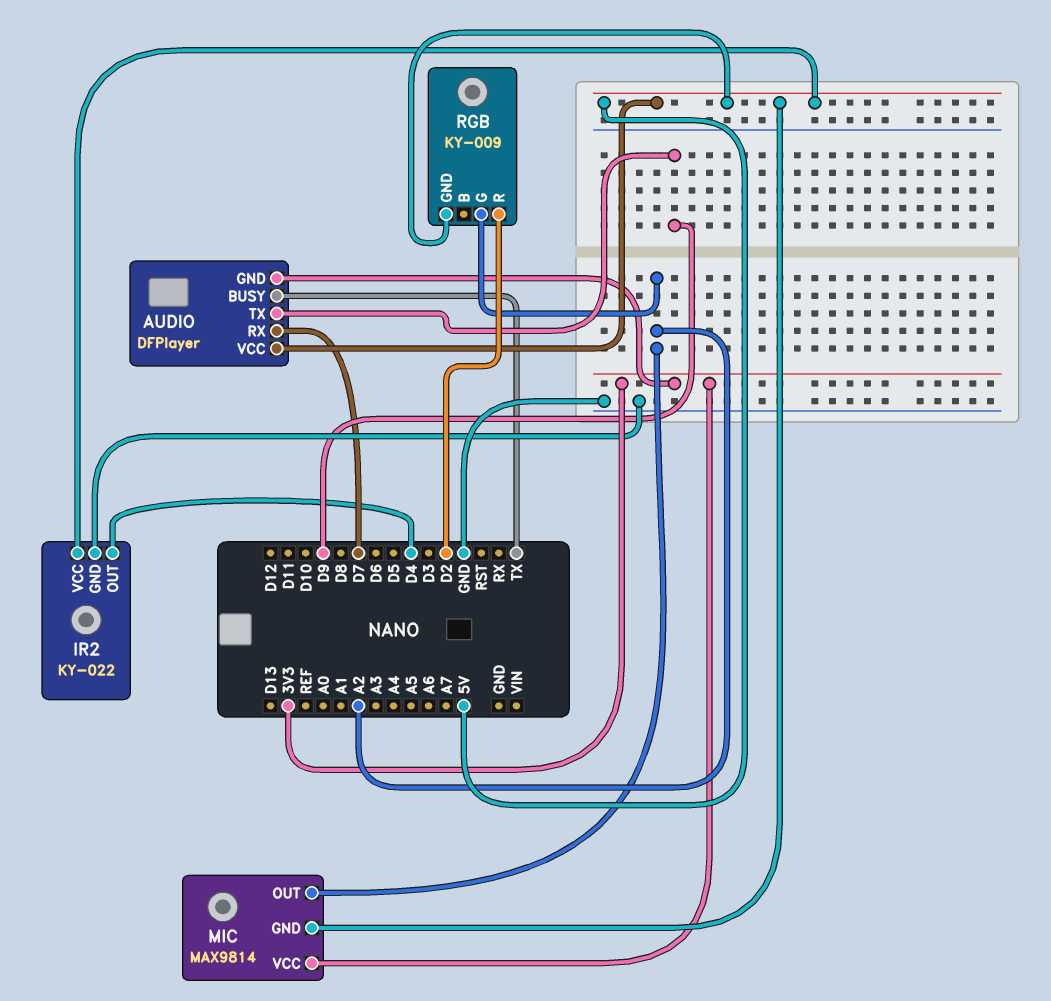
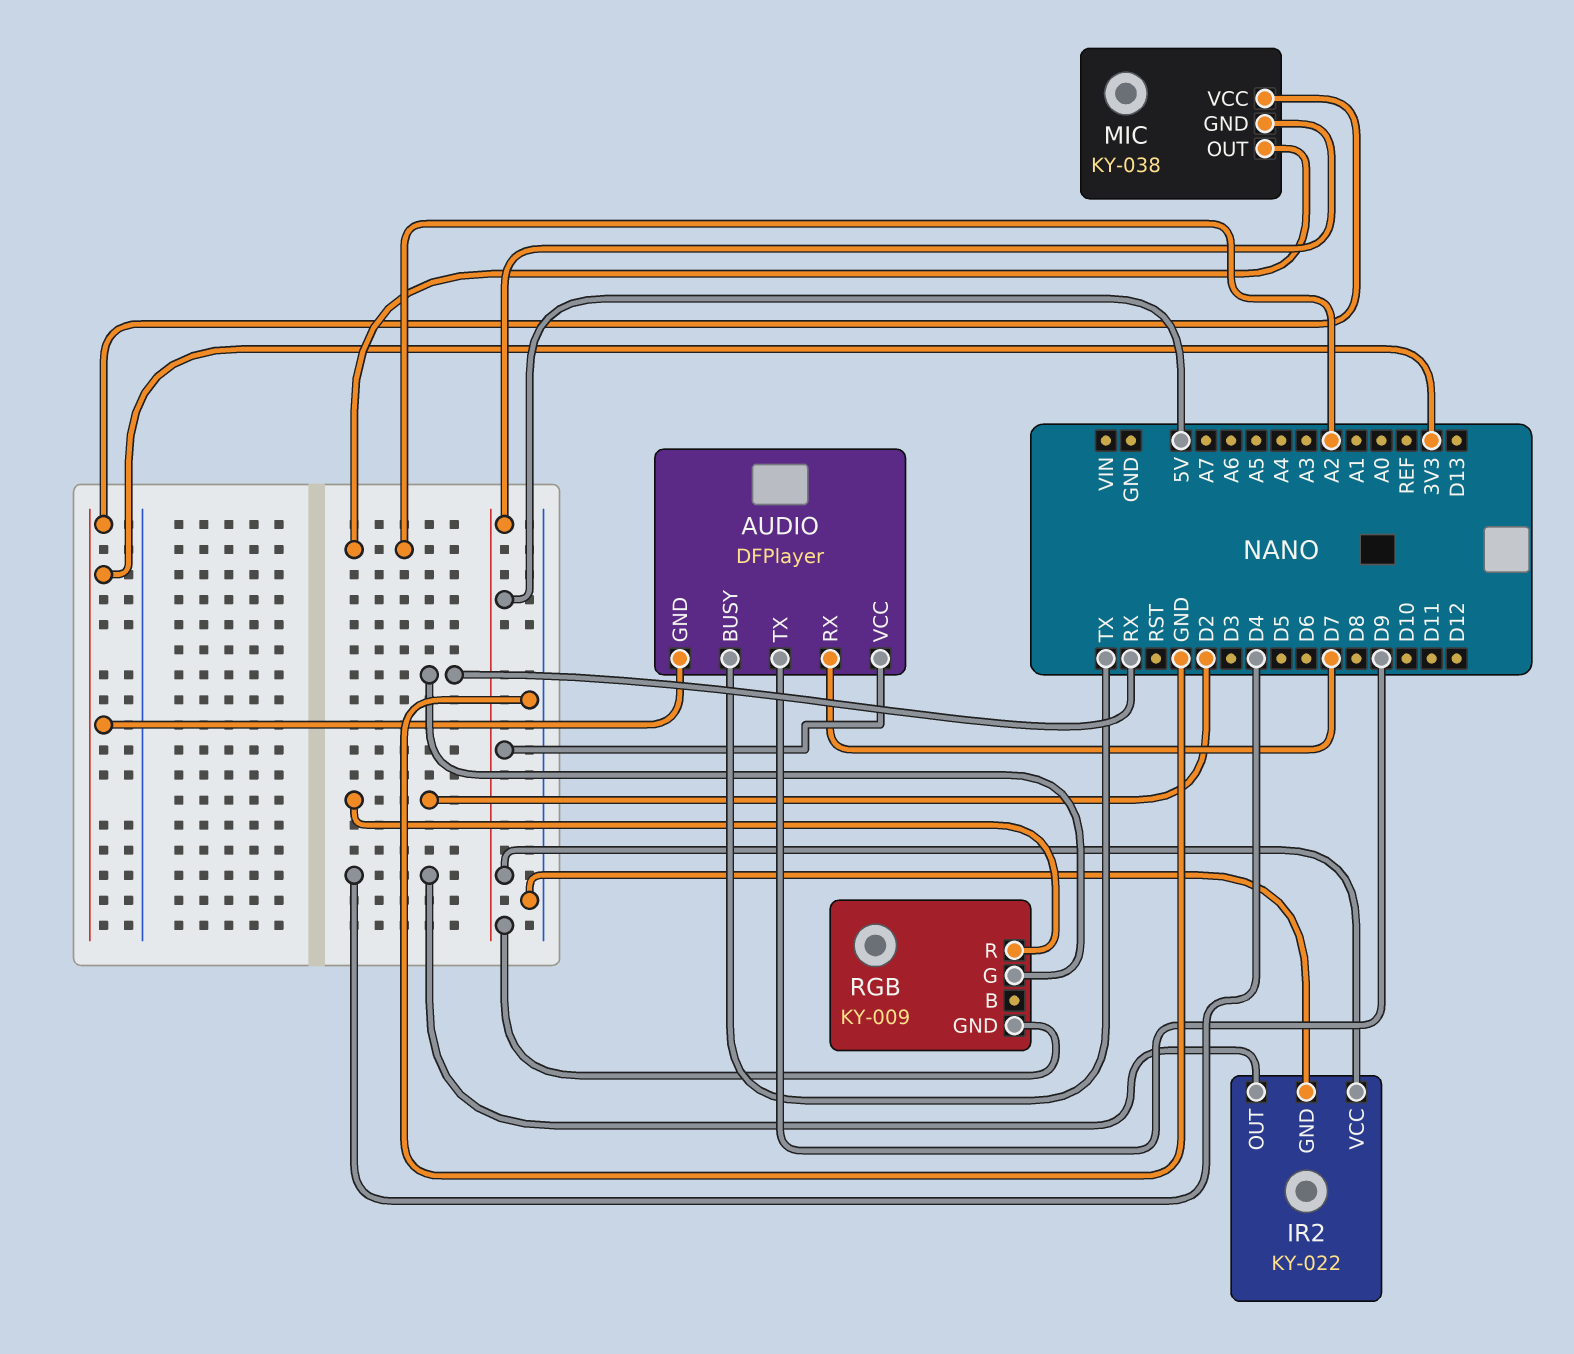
MIC: MAX9814 -> KY-038
RGB pin G: A2 -> RX

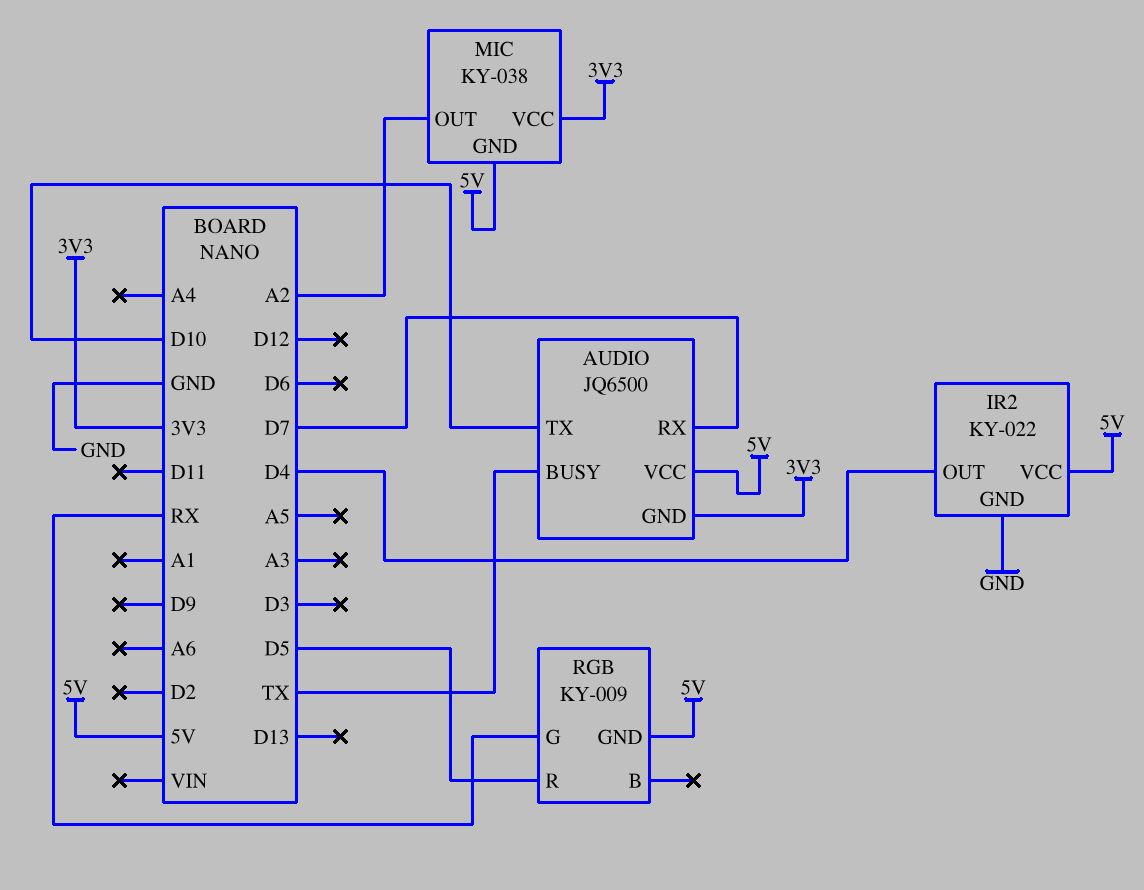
AUDIO: DFPlayer -> JQ6500
AUDIO pin TX: D9 -> D10
RGB pin R: D2 -> D5

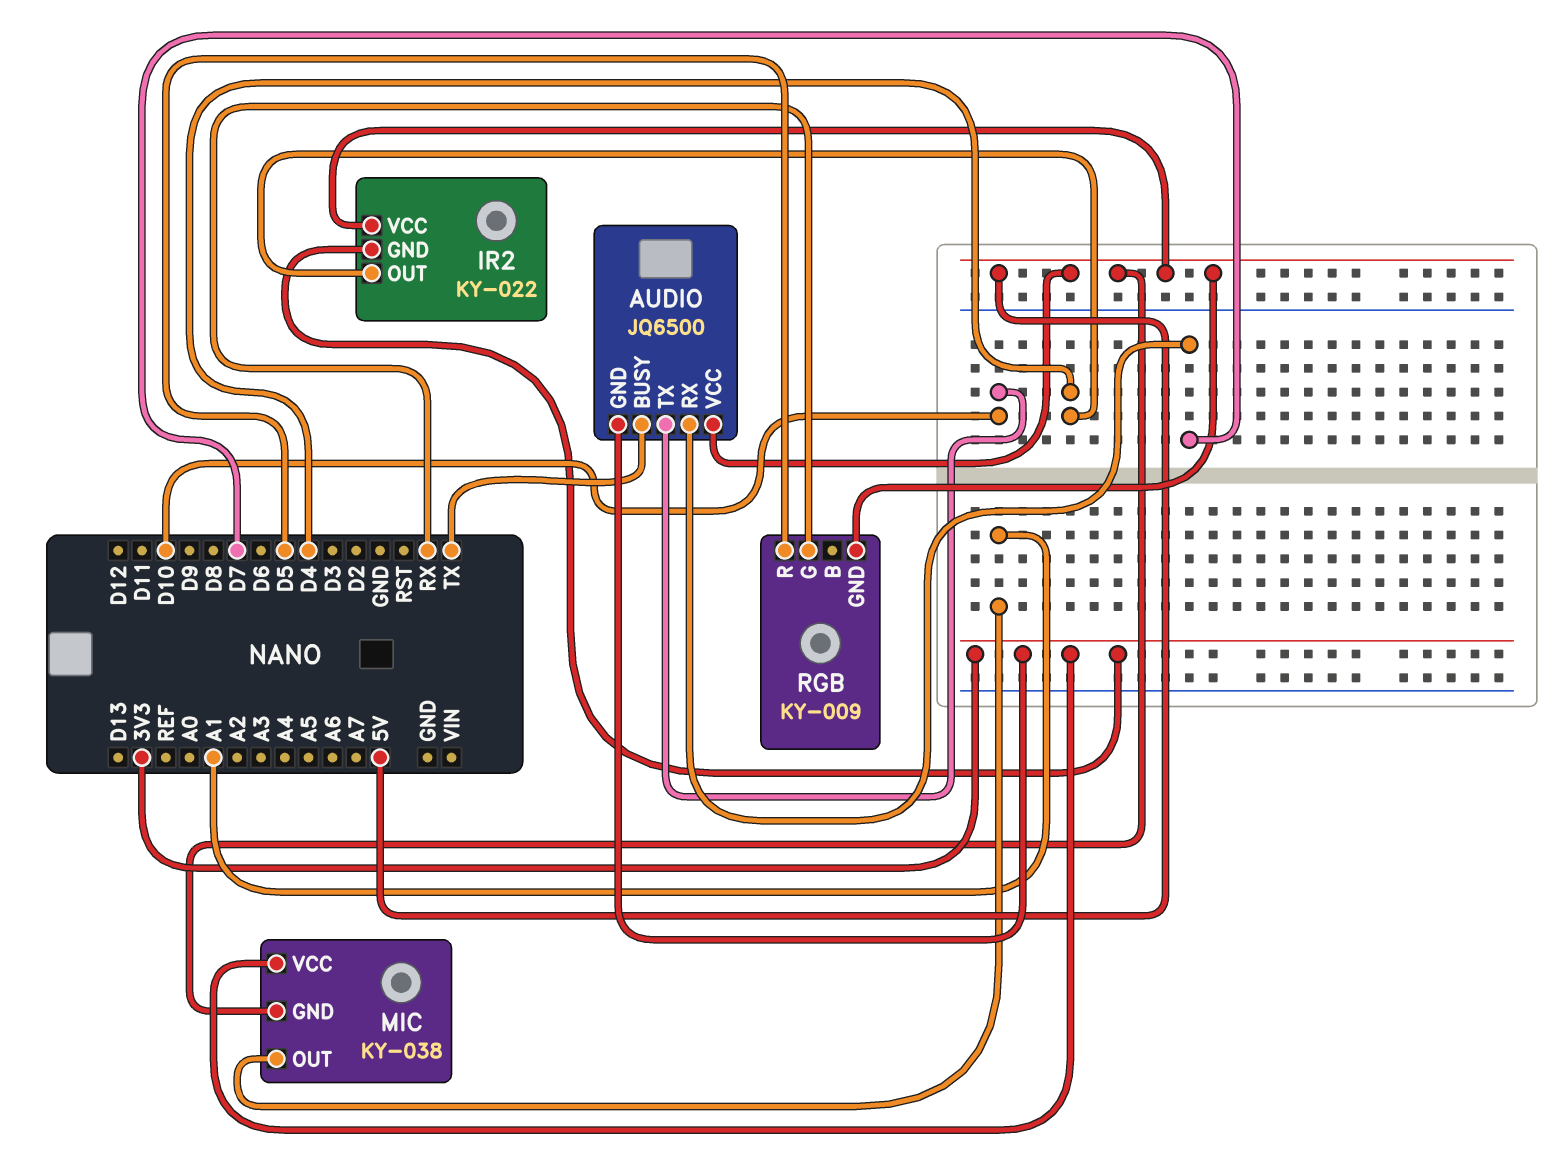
IR2 pin GND: GND -> 3V3
MIC pin OUT: A2 -> A1

